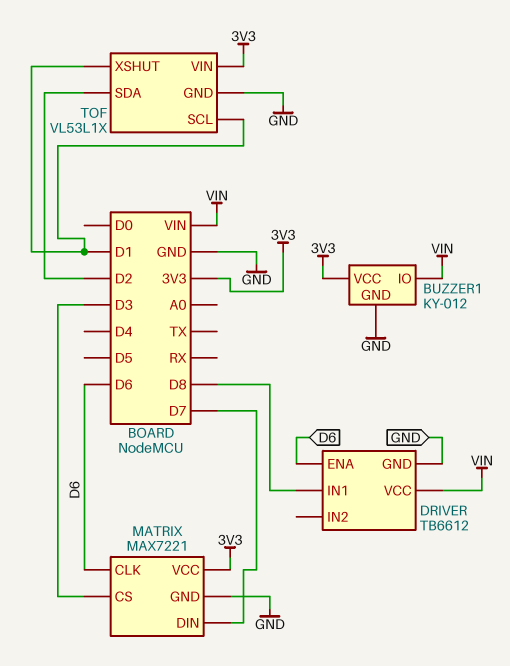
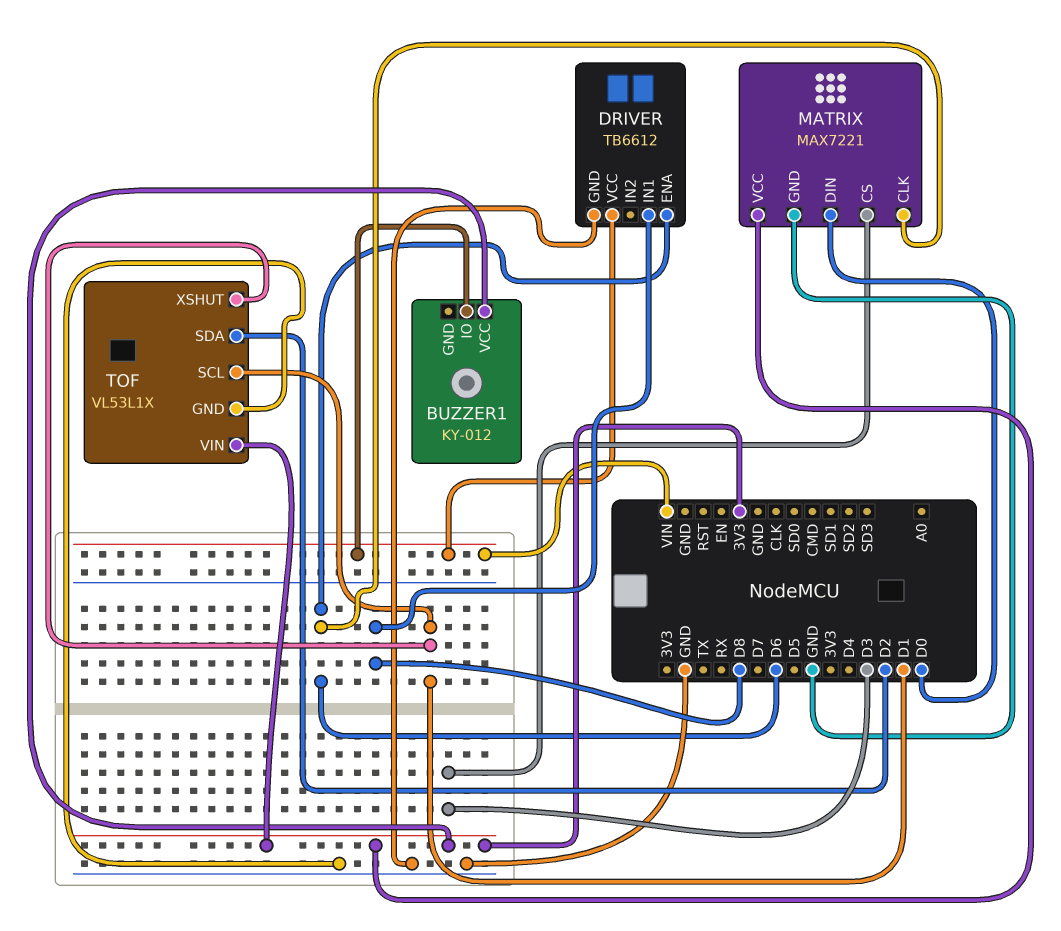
BUZZER1 pin GND: GND -> none
MATRIX pin DIN: D7 -> D0

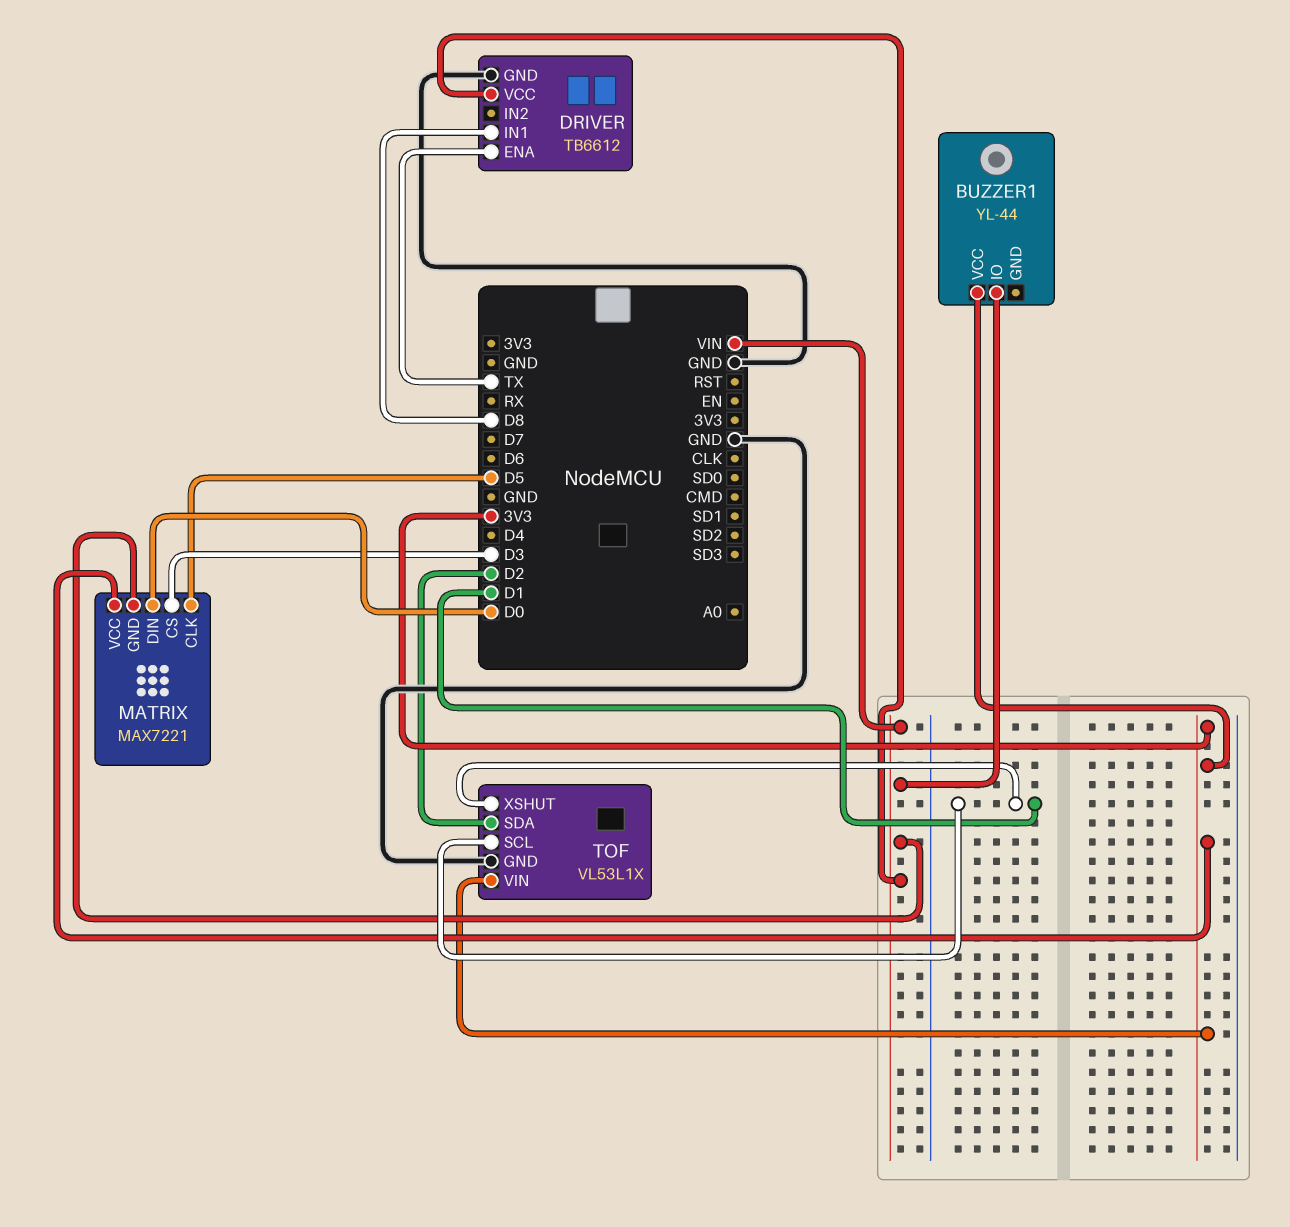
BUZZER1: KY-012 -> YL-44
DRIVER pin ENA: D6 -> TX
MATRIX pin CLK: D6 -> D5
MATRIX pin GND: GND -> VIN

